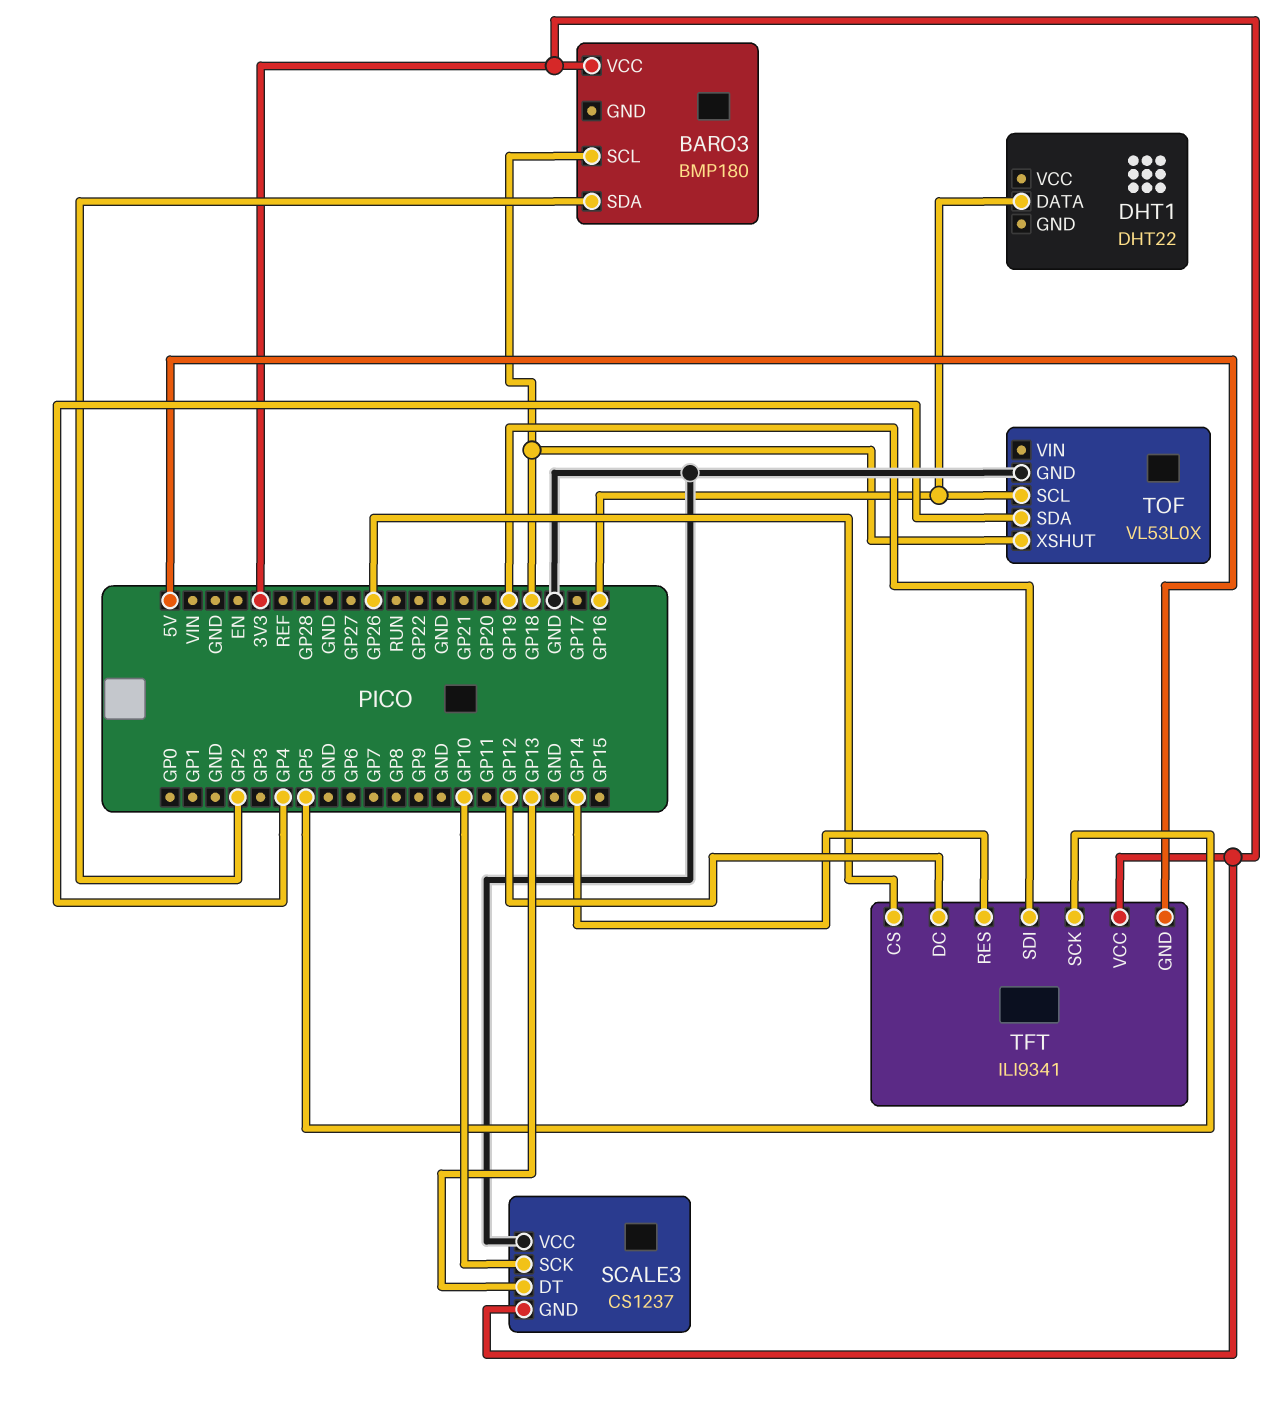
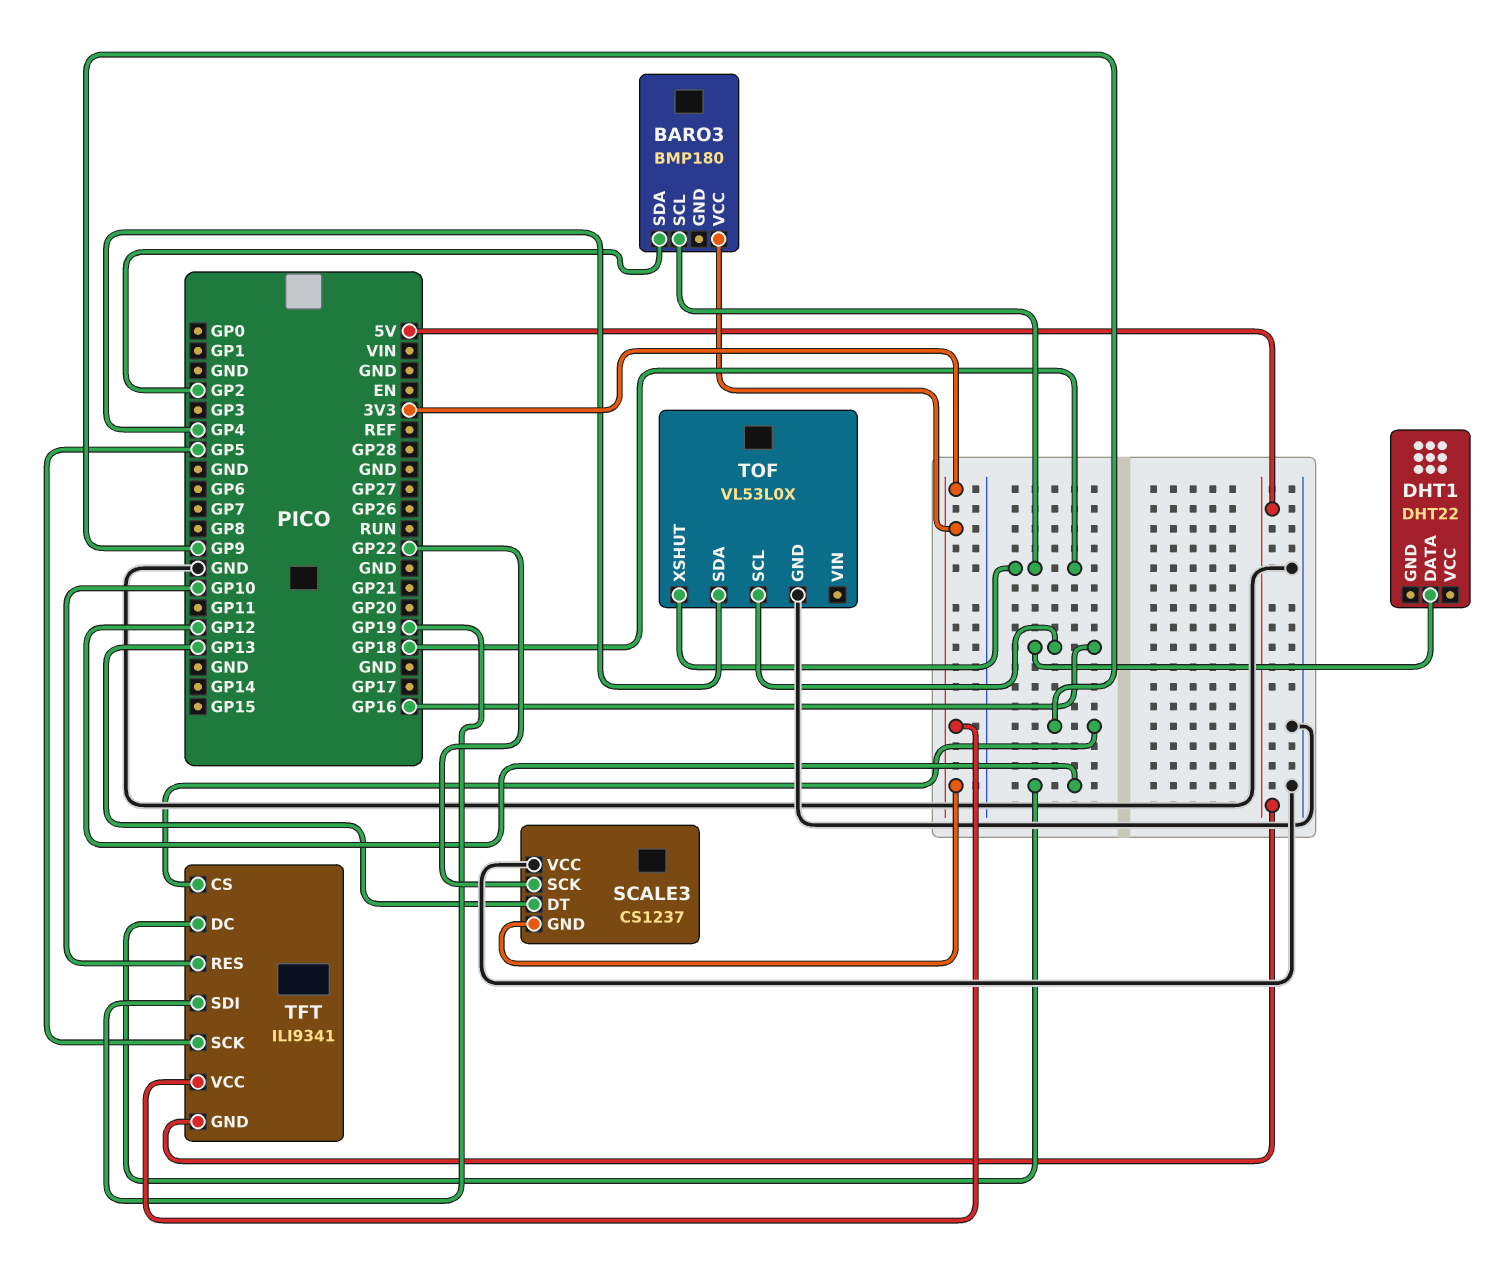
SCALE3 pin SCK: GP10 -> GP22
TFT pin CS: GP26 -> GP9
TFT pin RES: GP14 -> GP10

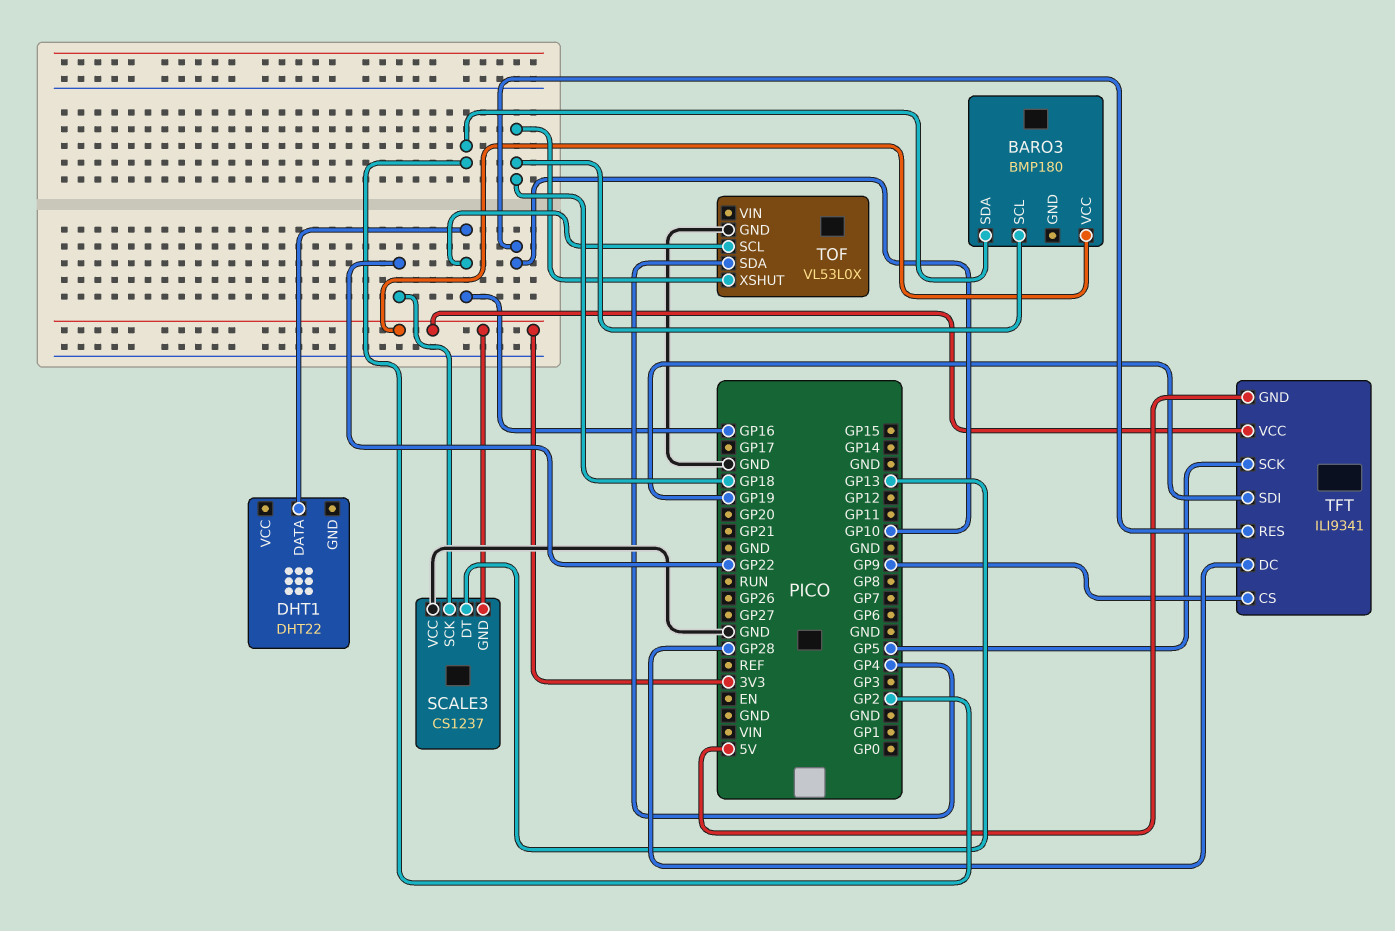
TFT pin DC: GP12 -> GP28

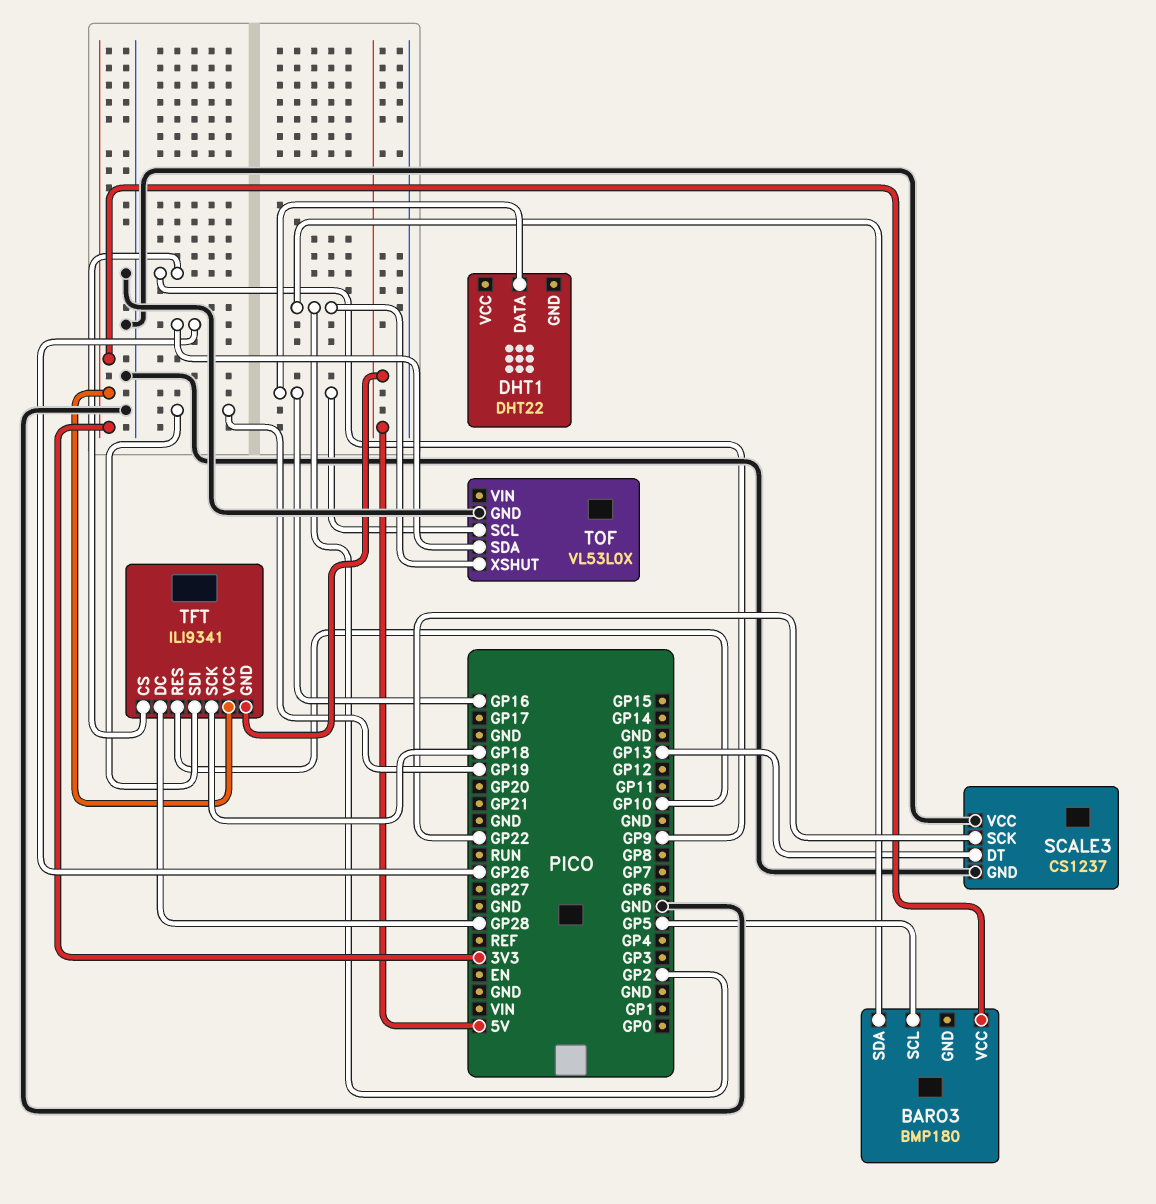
BARO3 pin SCL: GP18 -> GP5
SCALE3 pin GND: 3V3 -> GND
TFT pin SCK: GP5 -> GP18
TOF pin SDA: GP4 -> GP26
TOF pin XSHUT: GP18 -> GP2

